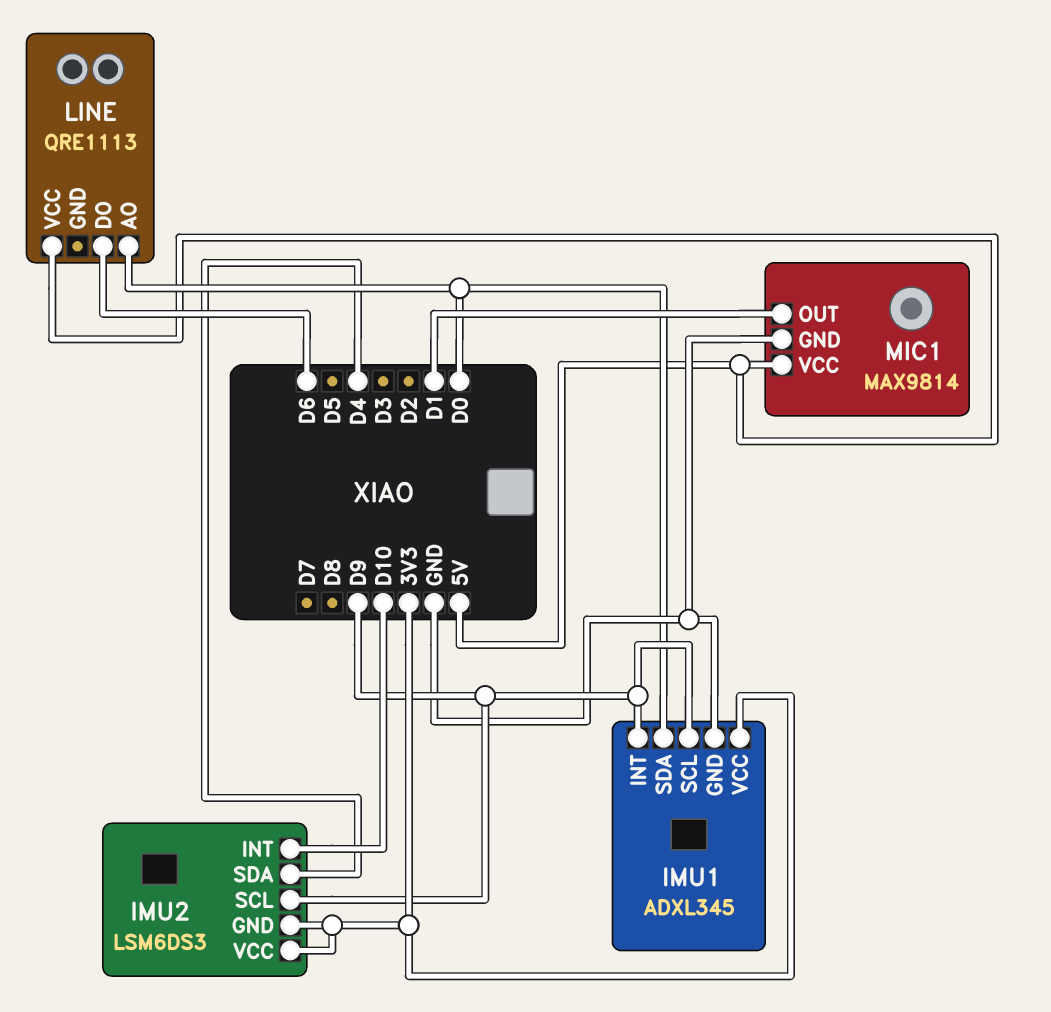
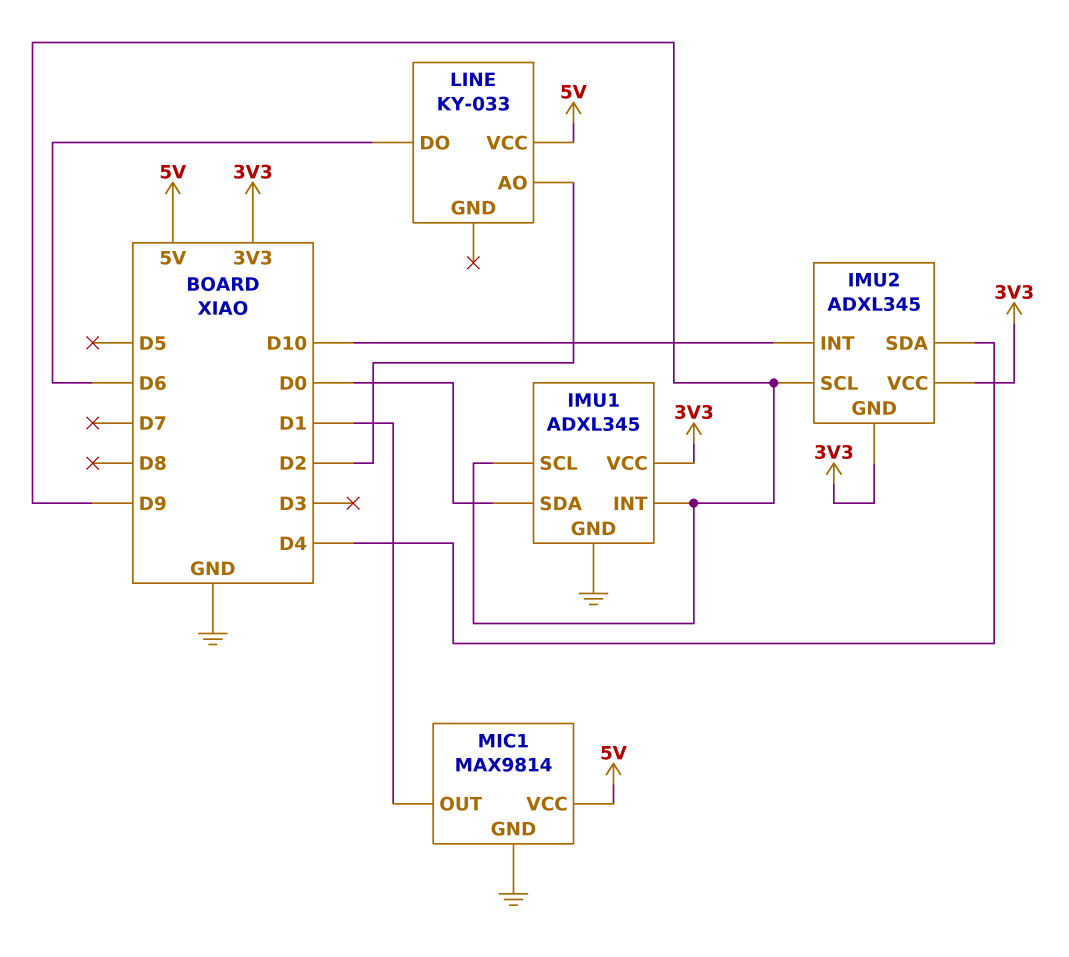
IMU2: LSM6DS3 -> ADXL345
LINE: QRE1113 -> KY-033
LINE pin AO: D0 -> D2

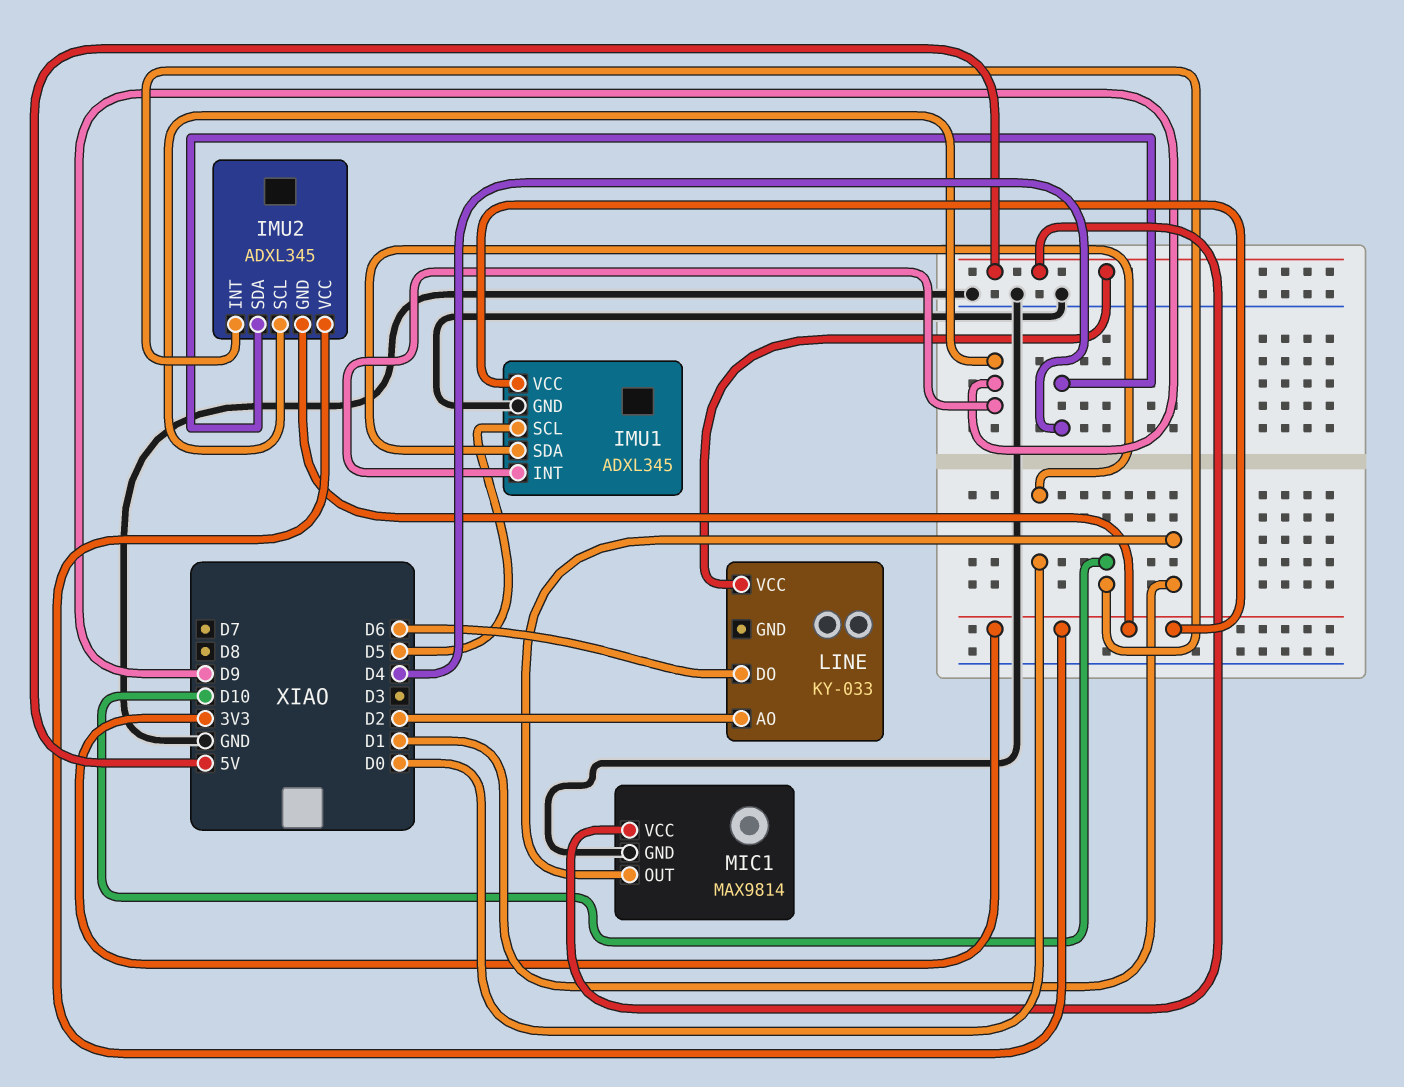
IMU1 pin SCL: D9 -> D5

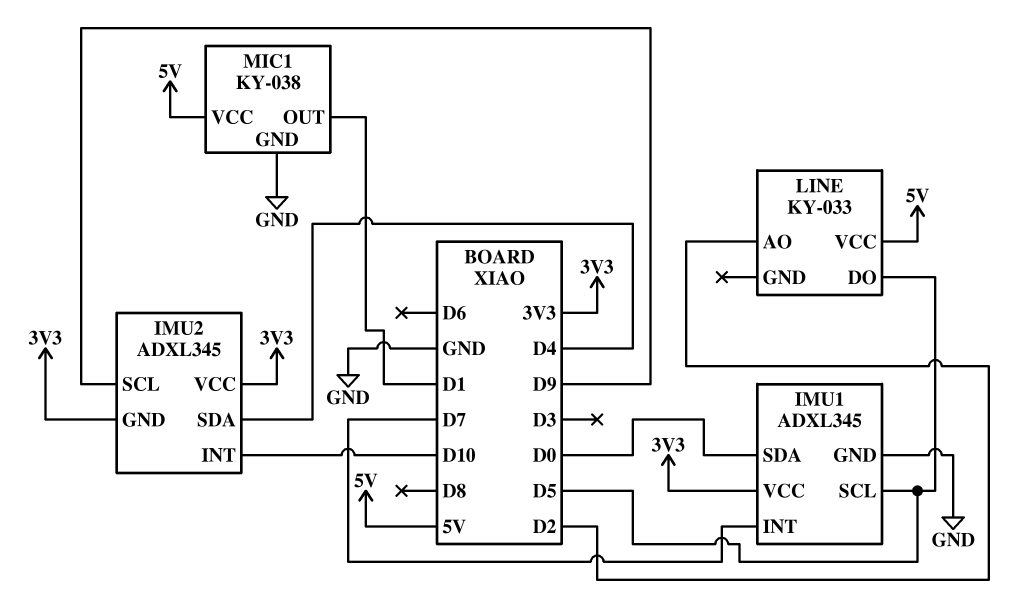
IMU1 pin INT: D9 -> D7
LINE pin DO: D6 -> D5
MIC1: MAX9814 -> KY-038

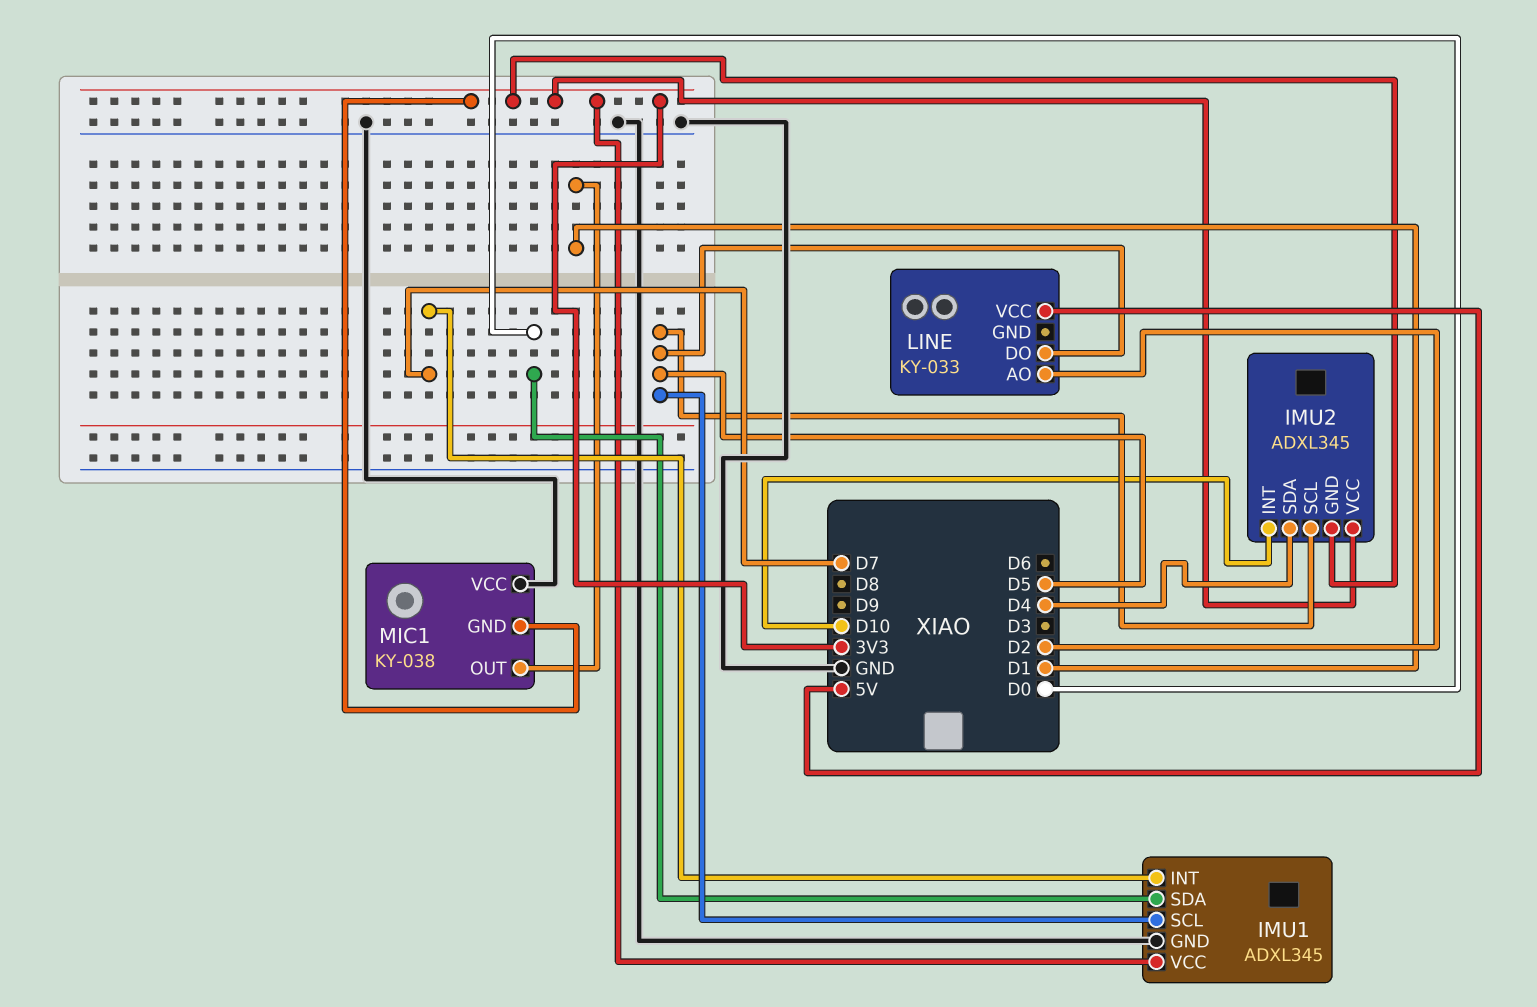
IMU2 pin SCL: D9 -> D5
MIC1 pin GND: GND -> 3V3
MIC1 pin VCC: 5V -> GND

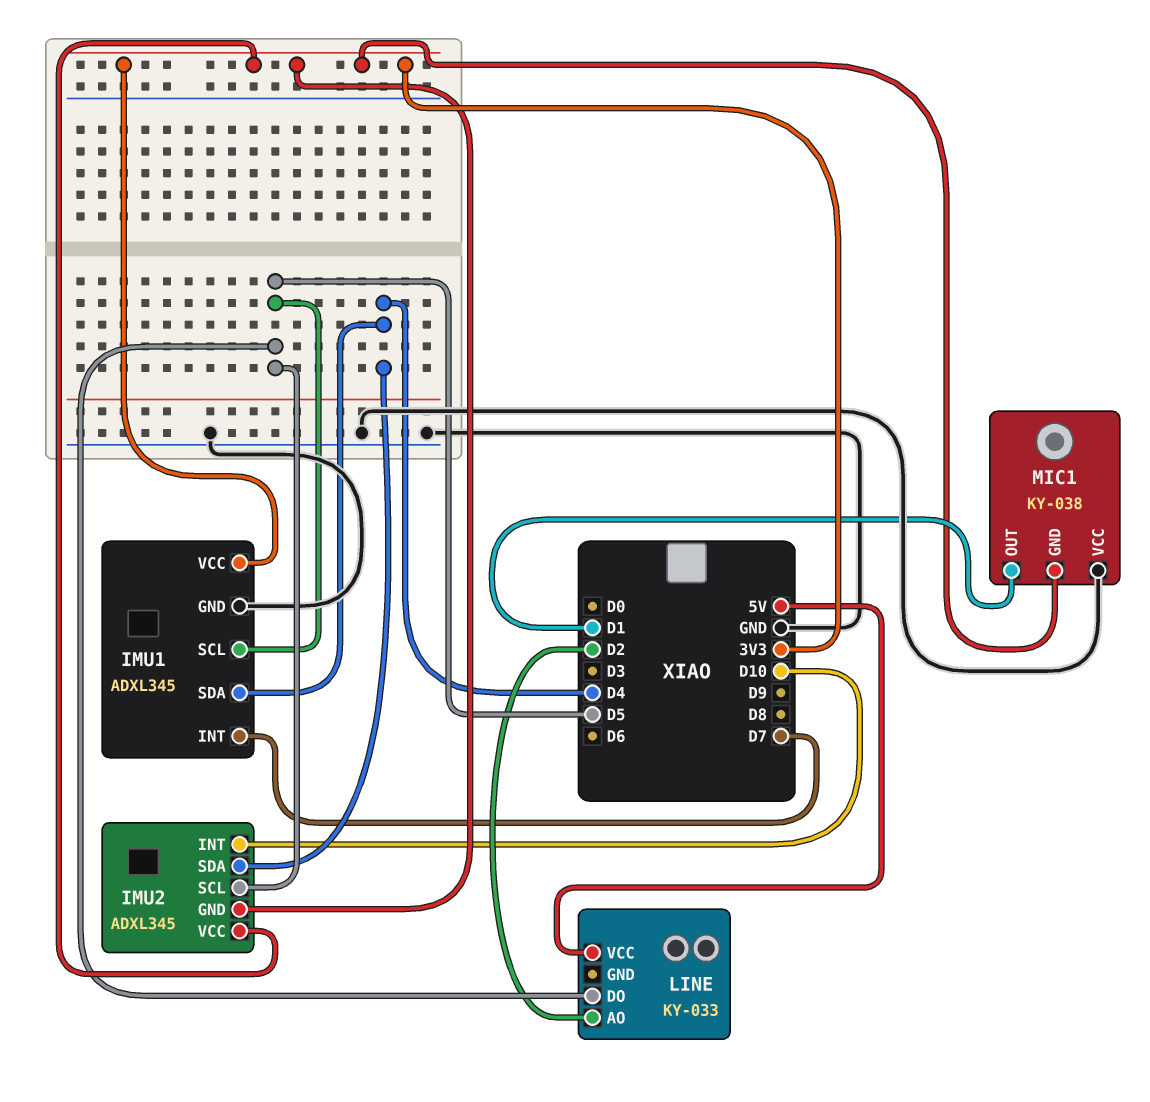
IMU1 pin SDA: D0 -> D4

